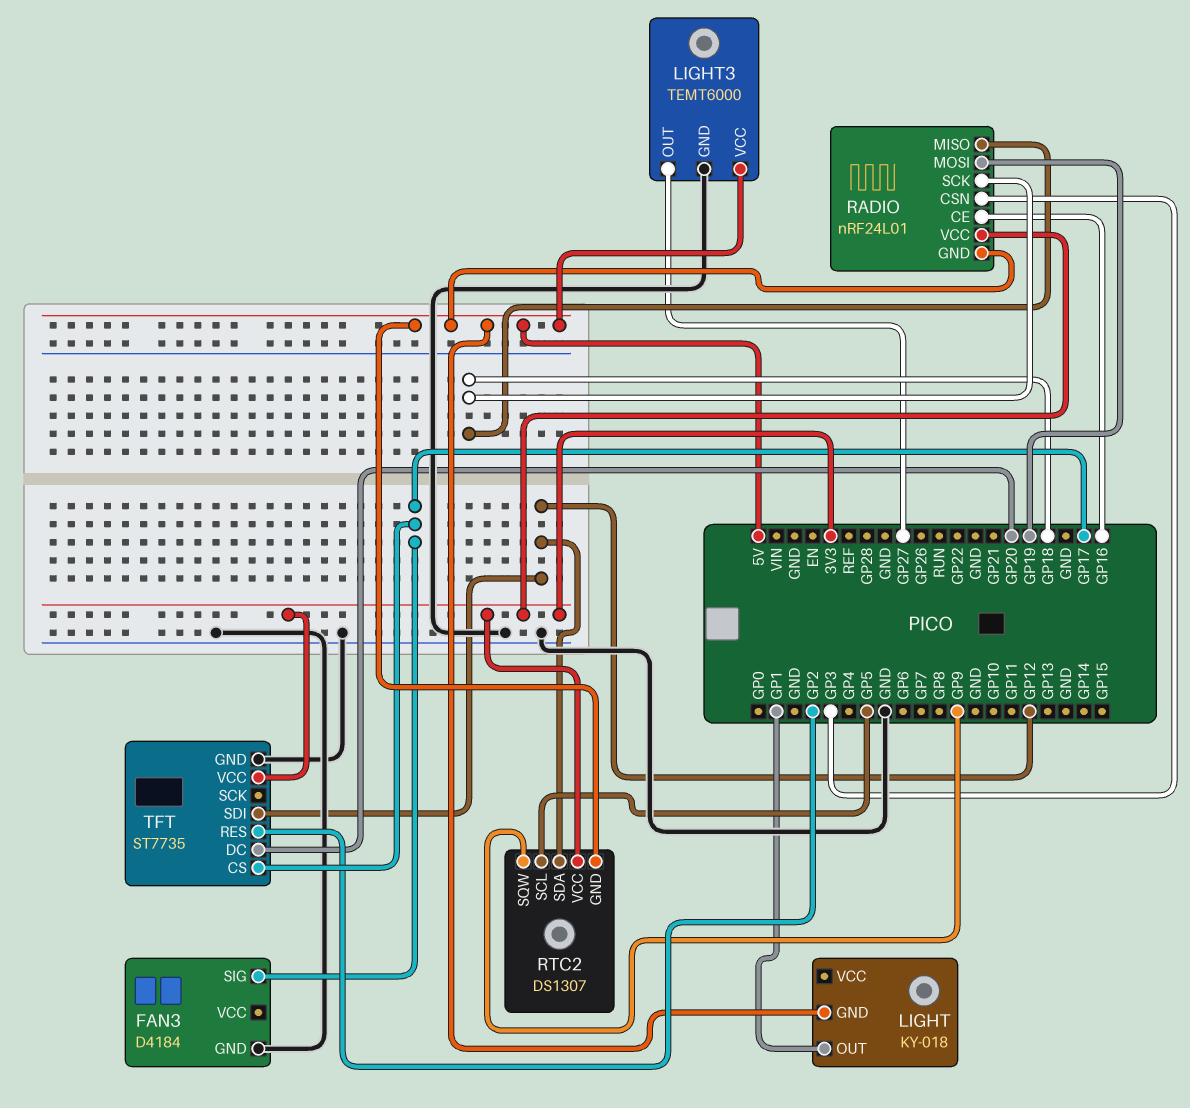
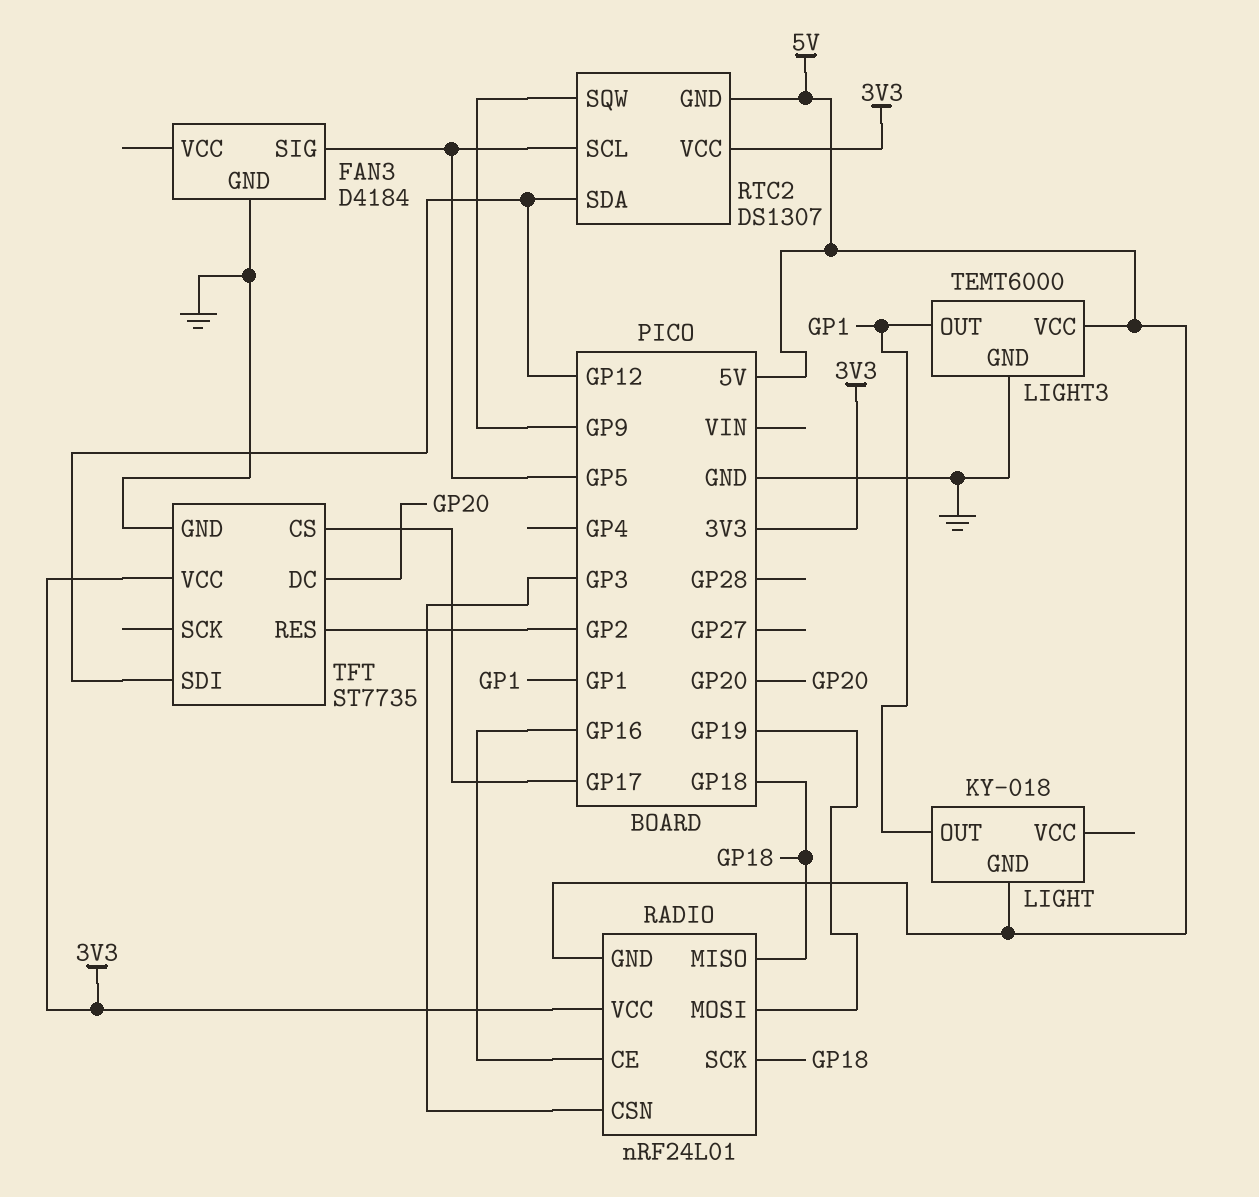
FAN3 pin SIG: GP17 -> GP5
LIGHT3 pin OUT: GP27 -> GP1

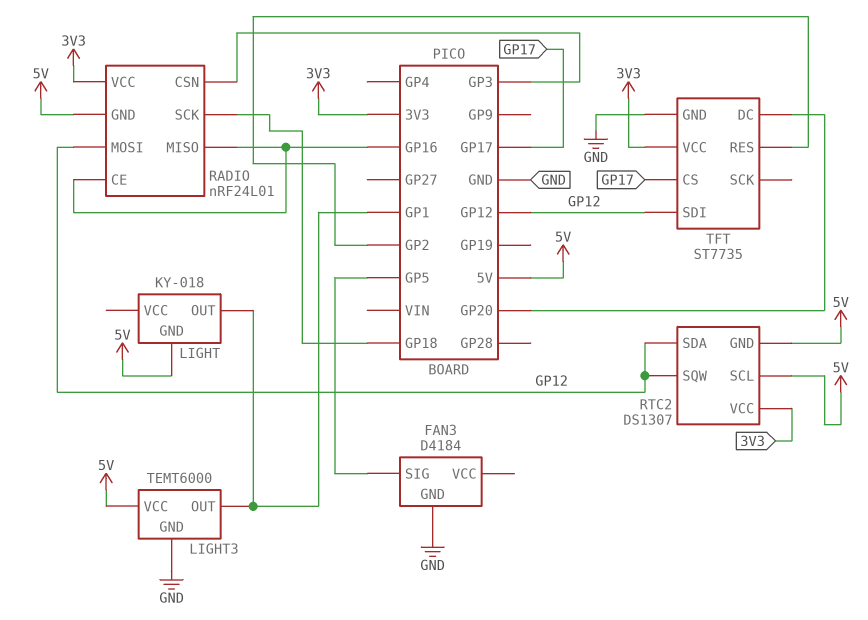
RADIO pin MISO: GP18 -> GP16
RADIO pin MOSI: GP19 -> GP12
RTC2 pin SCL: GP5 -> 5V
RTC2 pin SQW: GP9 -> GP12

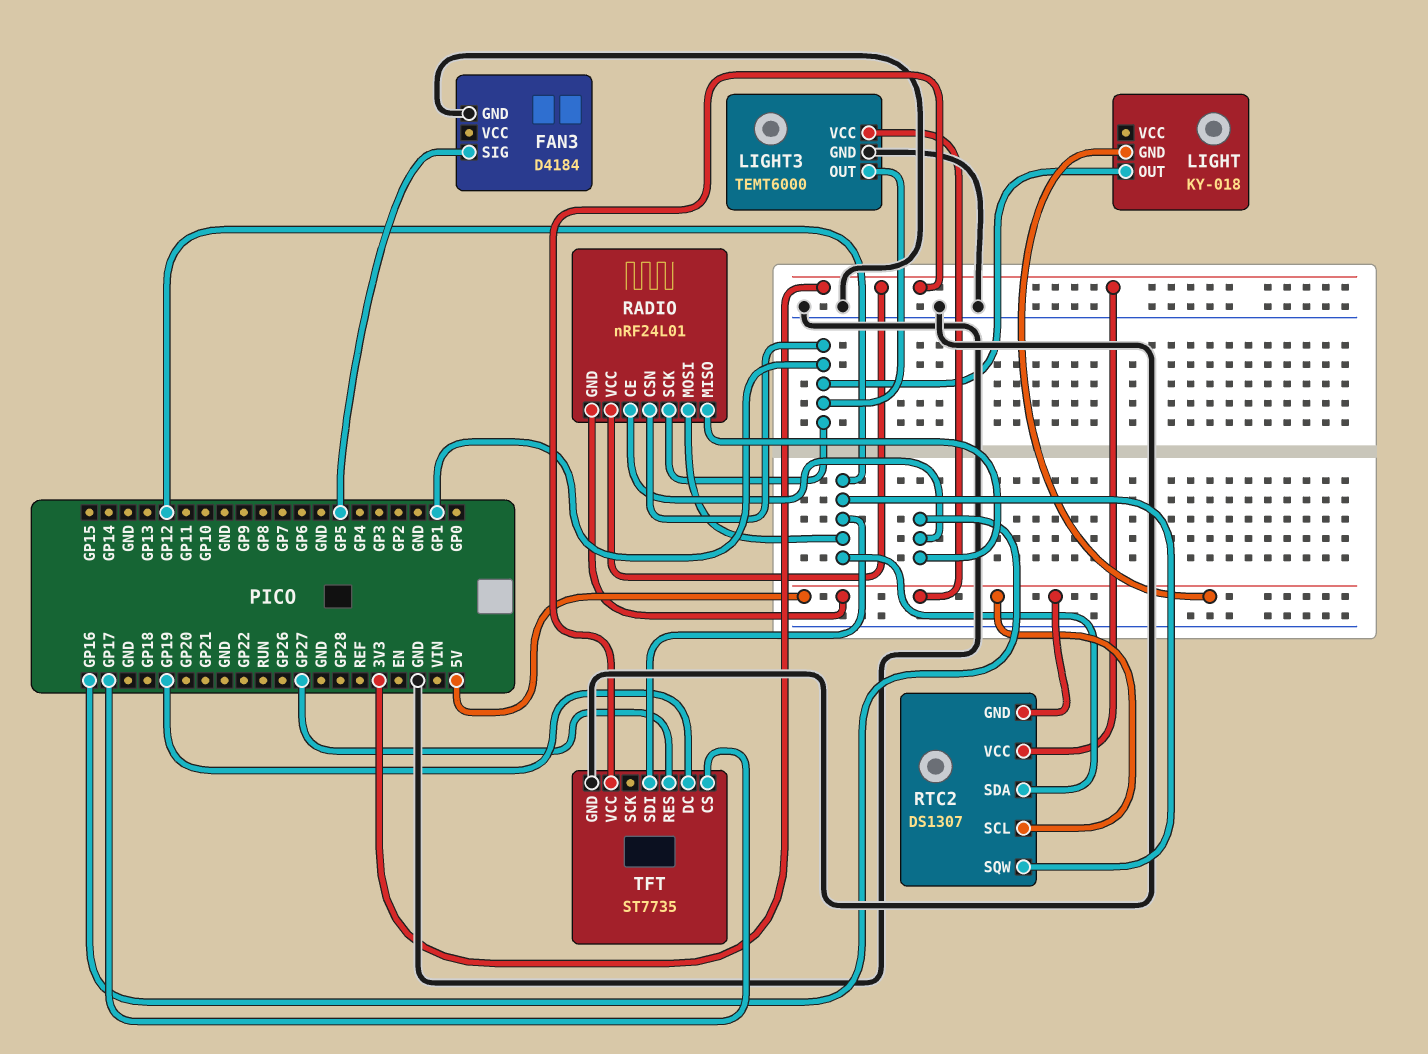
RADIO pin CSN: GP3 -> GP1
RADIO pin SCK: GP18 -> GP1
TFT pin DC: GP20 -> GP19
TFT pin RES: GP2 -> GP27

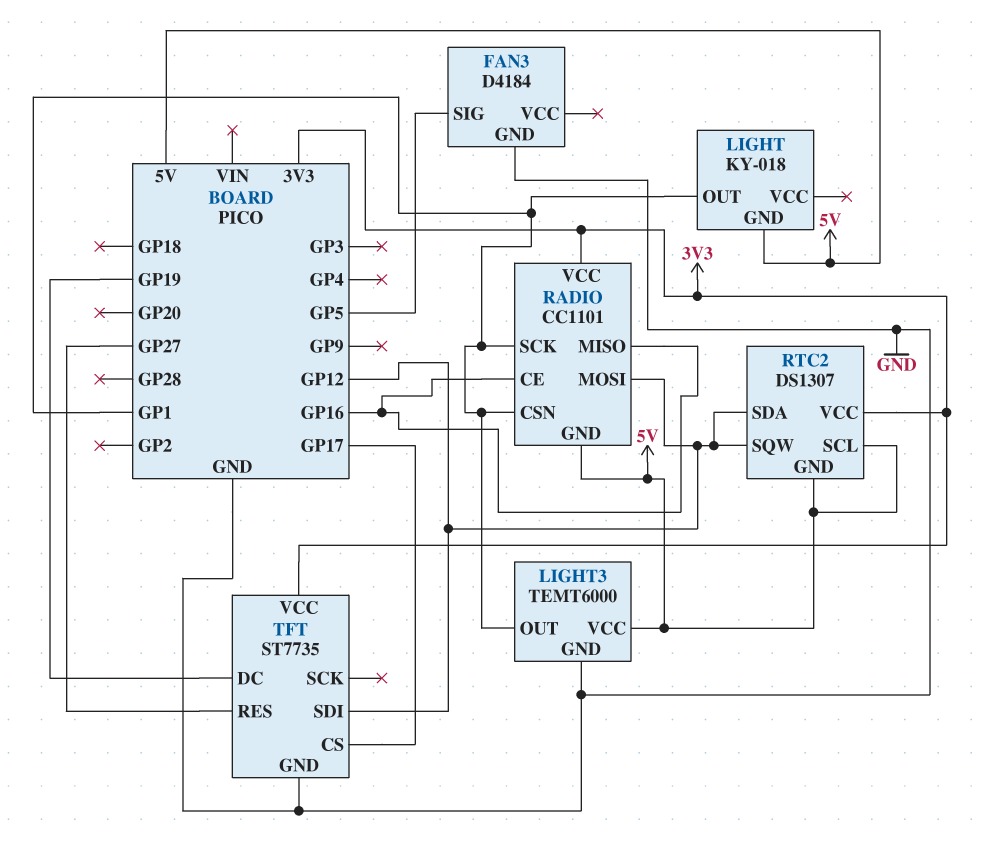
RADIO: nRF24L01 -> CC1101

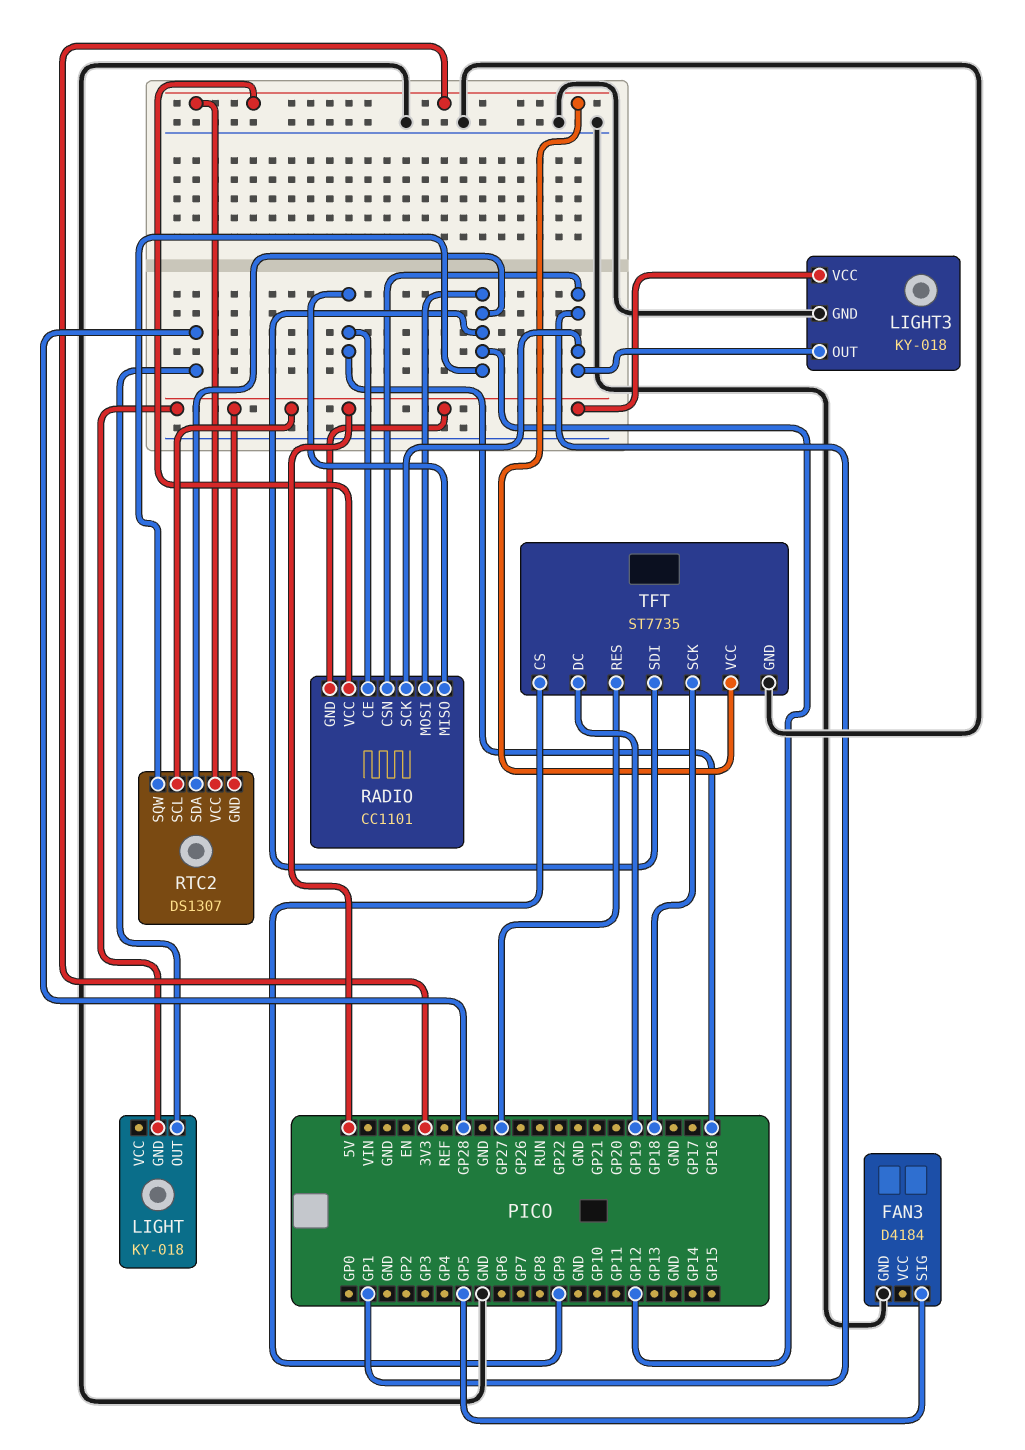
LIGHT pin OUT: GP1 -> GP28
LIGHT3: TEMT6000 -> KY-018
TFT pin CS: GP17 -> GP9
TFT pin SCK: none -> GP18

